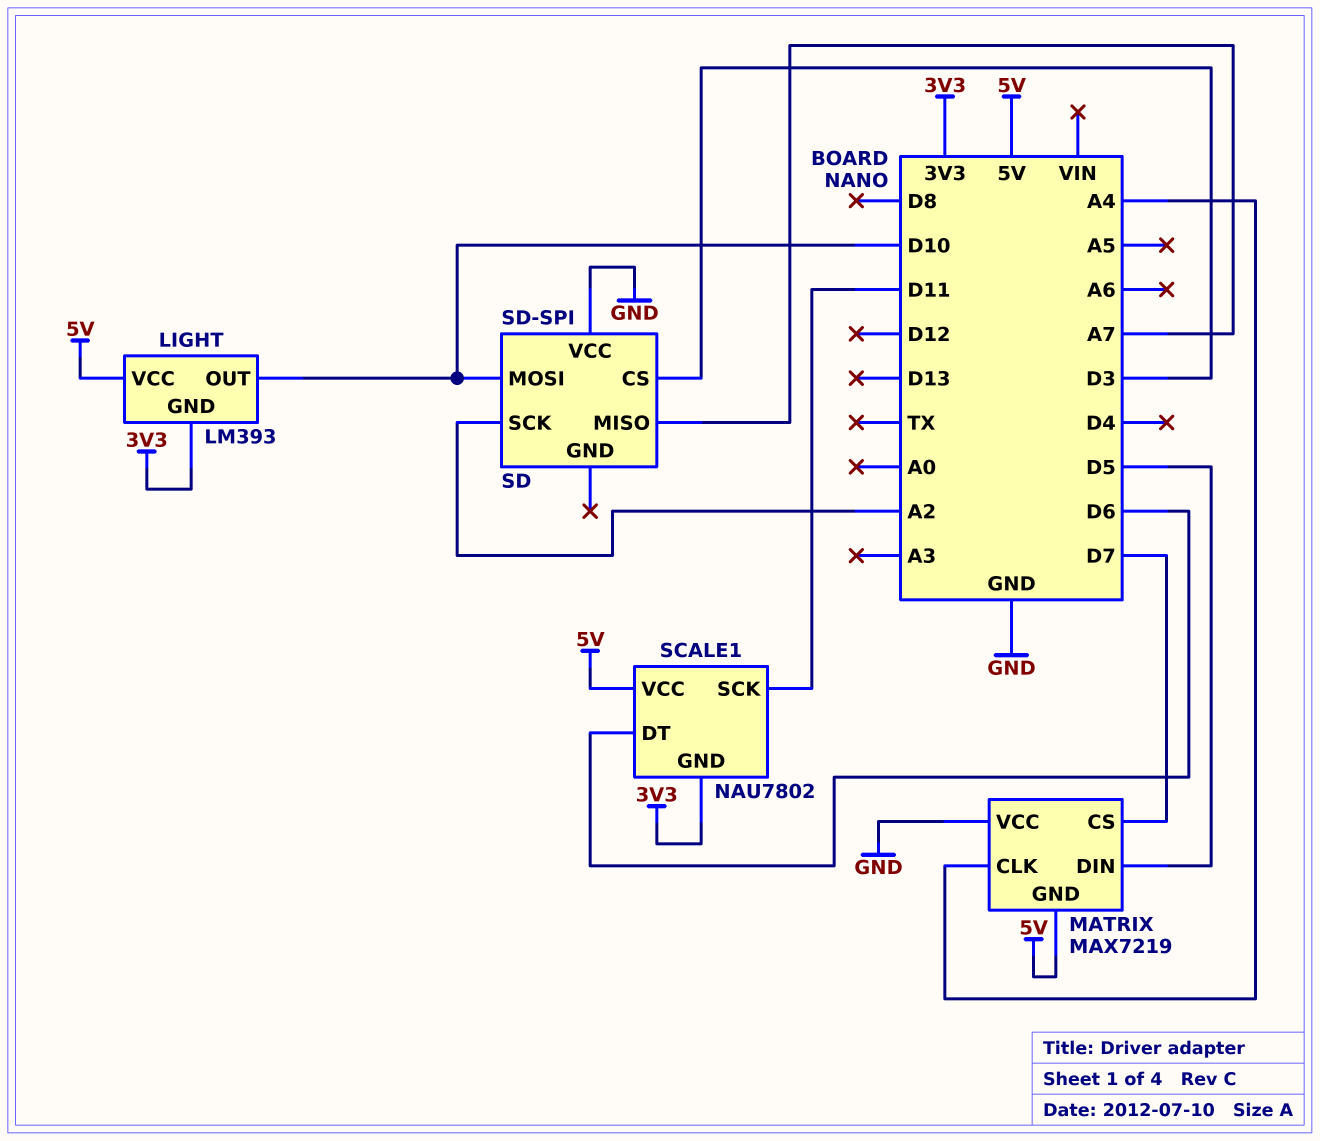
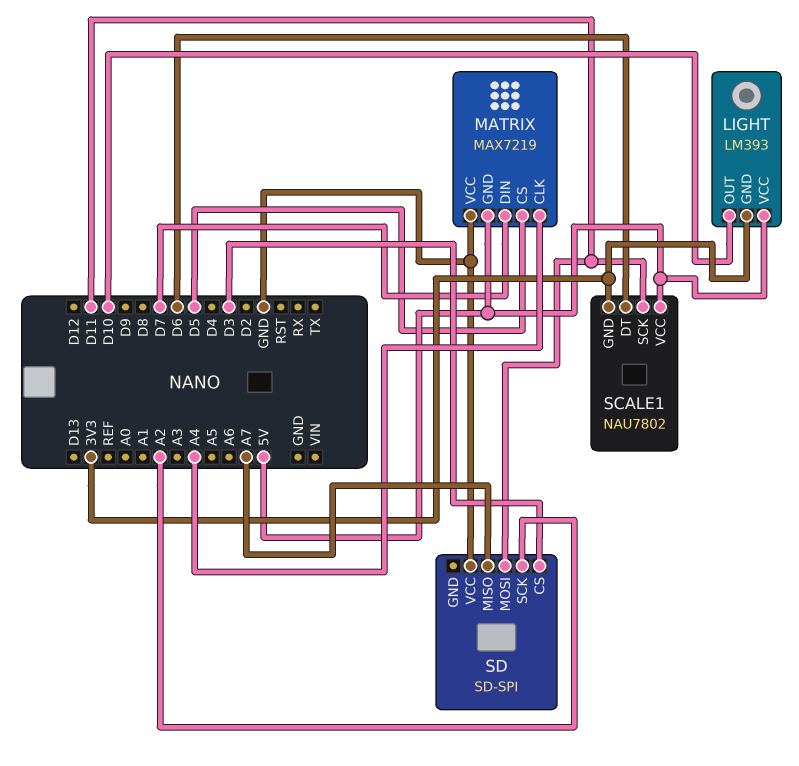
MATRIX pin CS: D7 -> D5
MATRIX pin DIN: D5 -> D7
SD pin MOSI: D10 -> D11

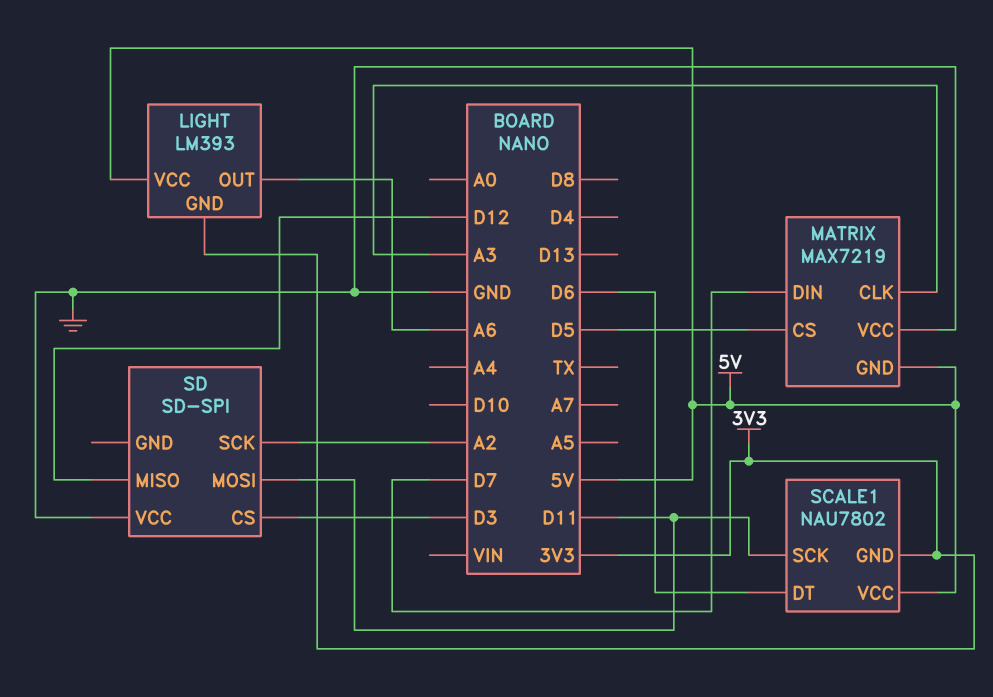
LIGHT pin OUT: D10 -> A6
MATRIX pin CLK: A4 -> A3
SD pin MISO: A7 -> D12

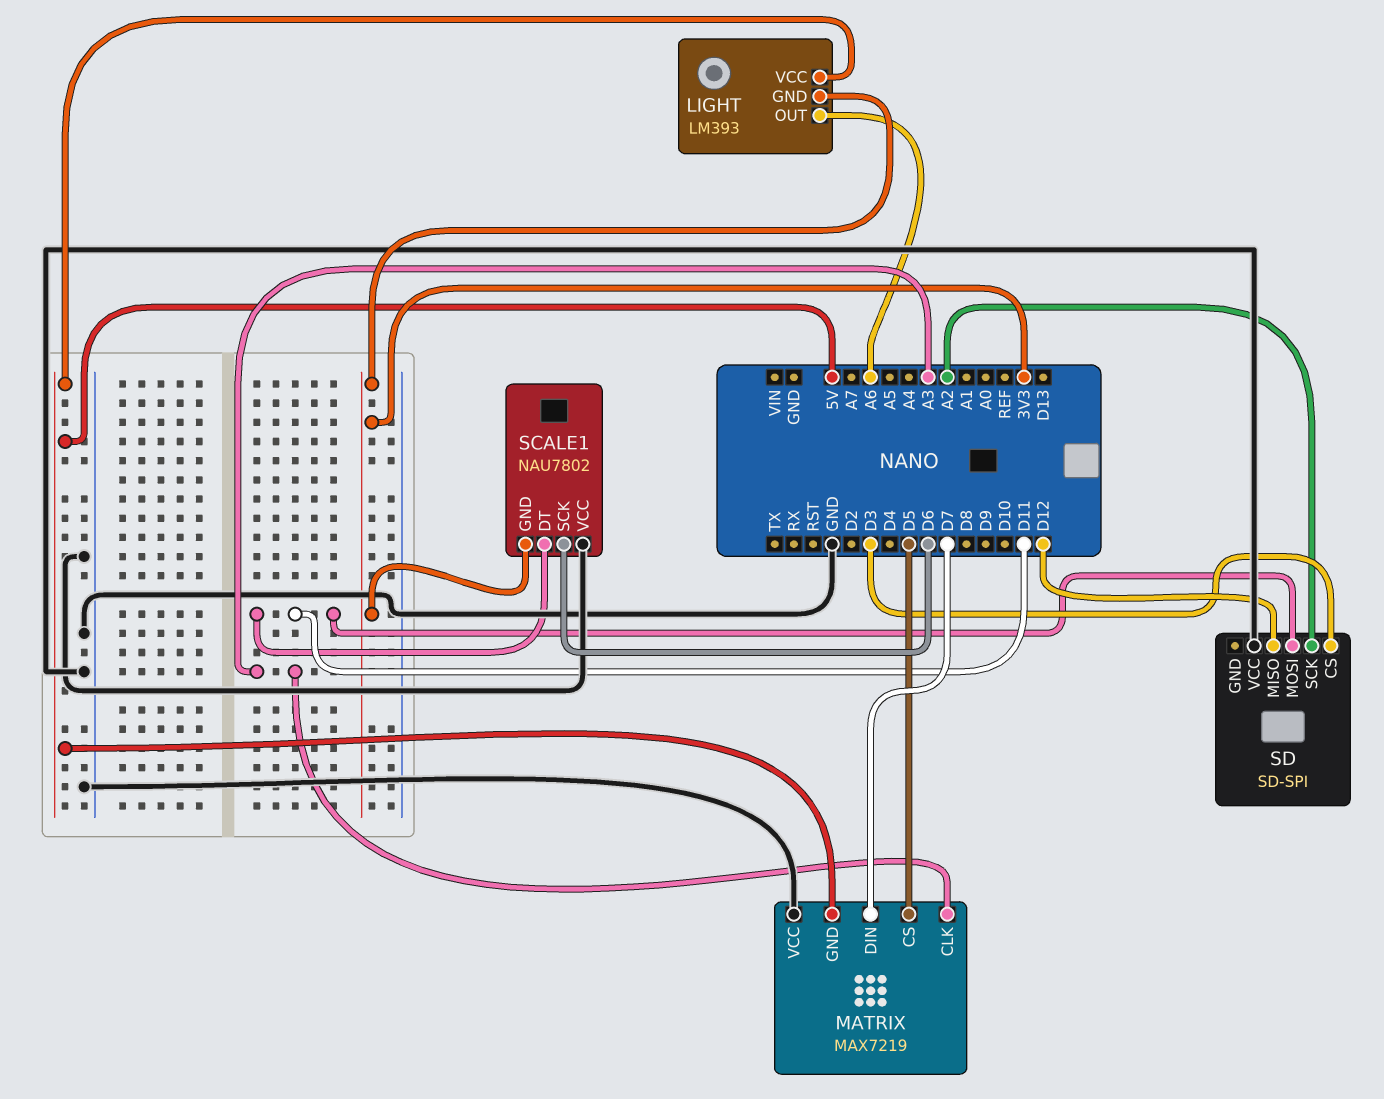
SCALE1 pin DT: D6 -> D11
SCALE1 pin SCK: D11 -> D6
SCALE1 pin VCC: 5V -> GND

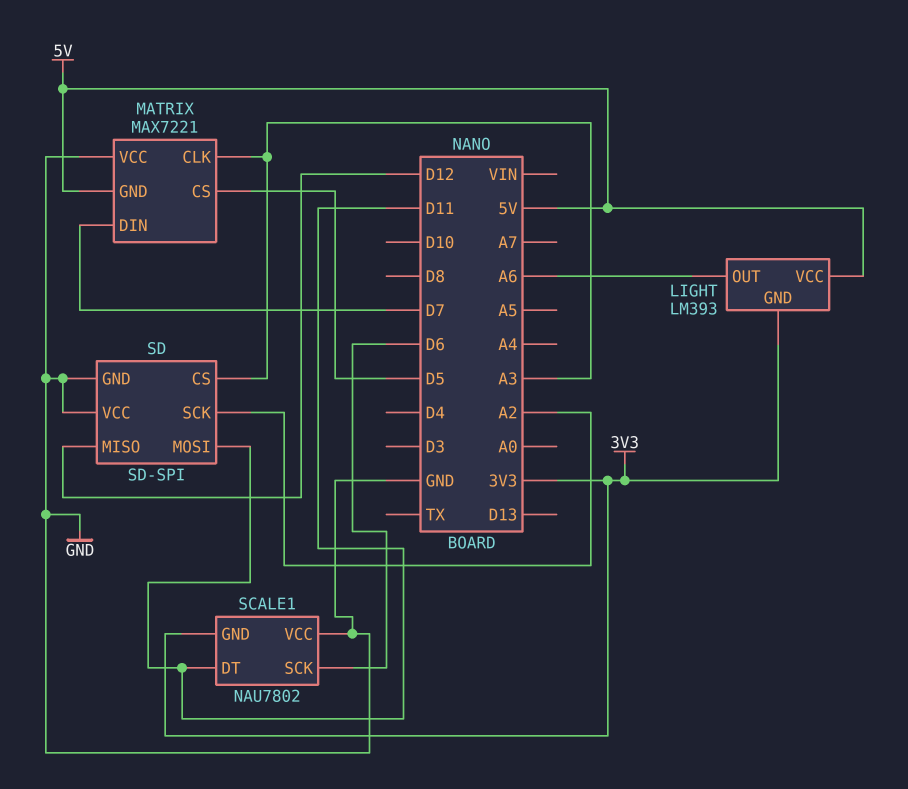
MATRIX: MAX7219 -> MAX7221
SD pin CS: D3 -> A3
SD pin GND: none -> GND

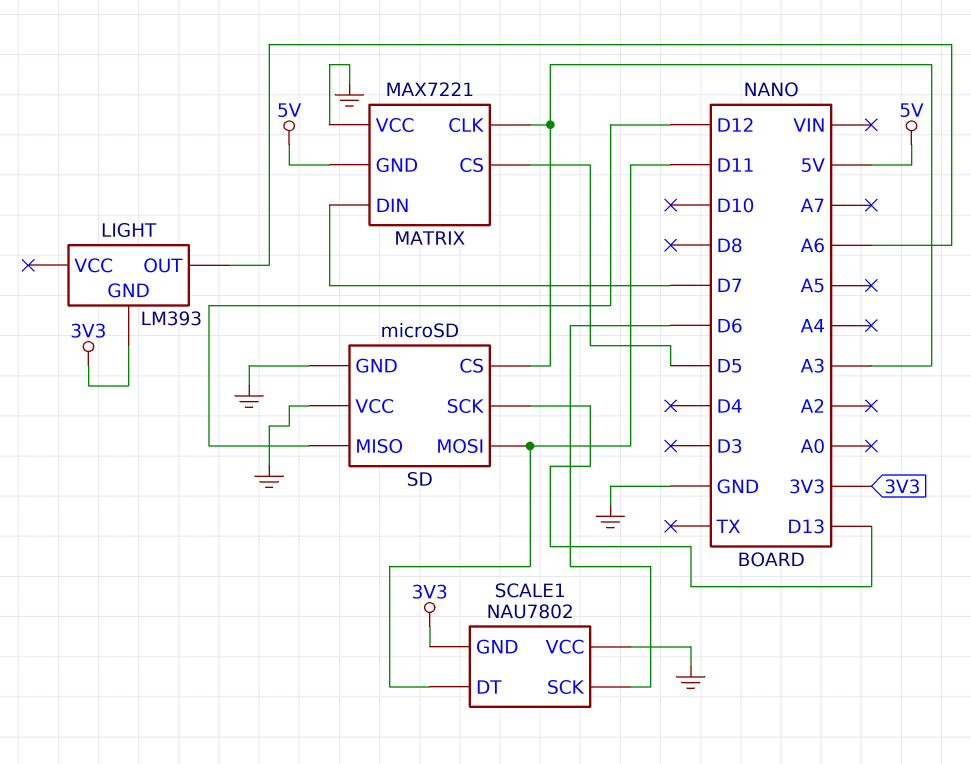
LIGHT pin VCC: 5V -> none
SD: SD-SPI -> microSD
SD pin SCK: A2 -> D13

